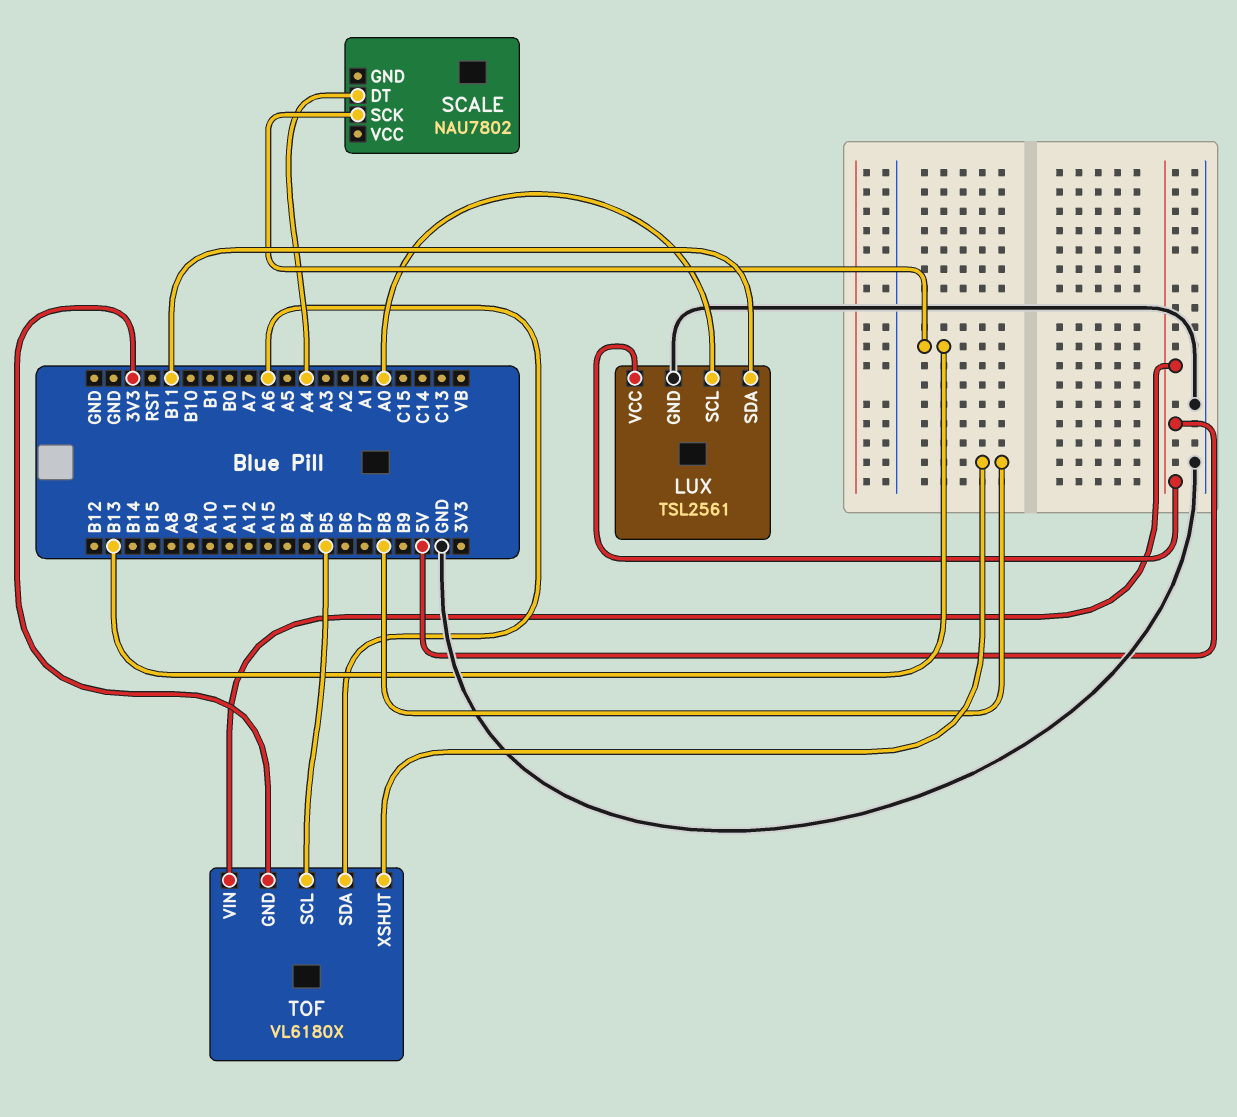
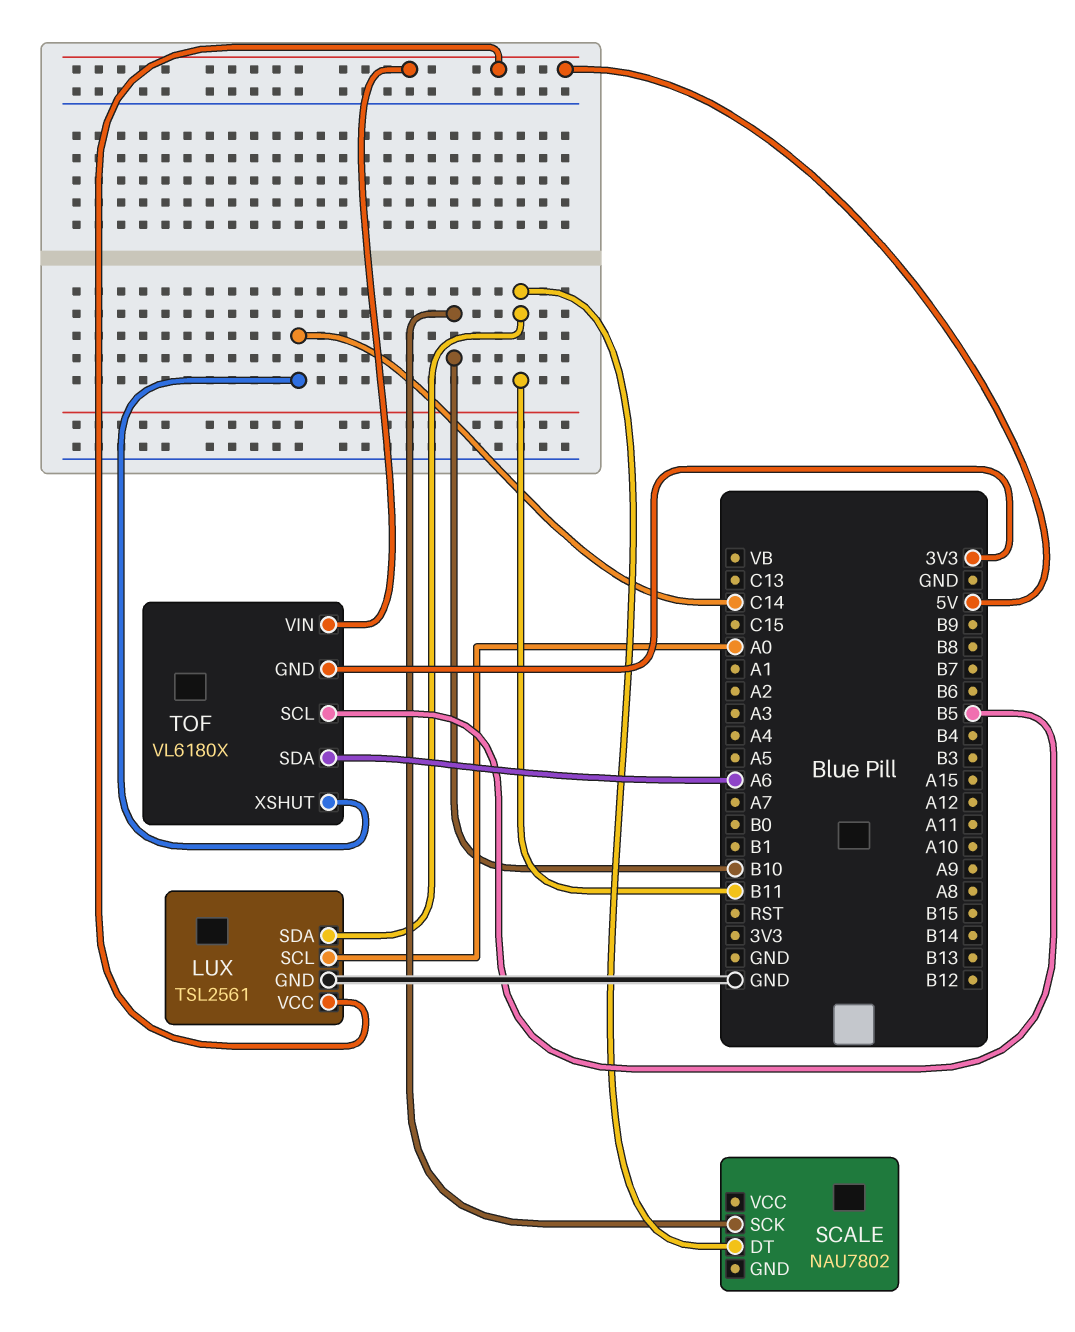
SCALE pin DT: A4 -> B11
SCALE pin SCK: B13 -> B10
TOF pin XSHUT: B8 -> C14

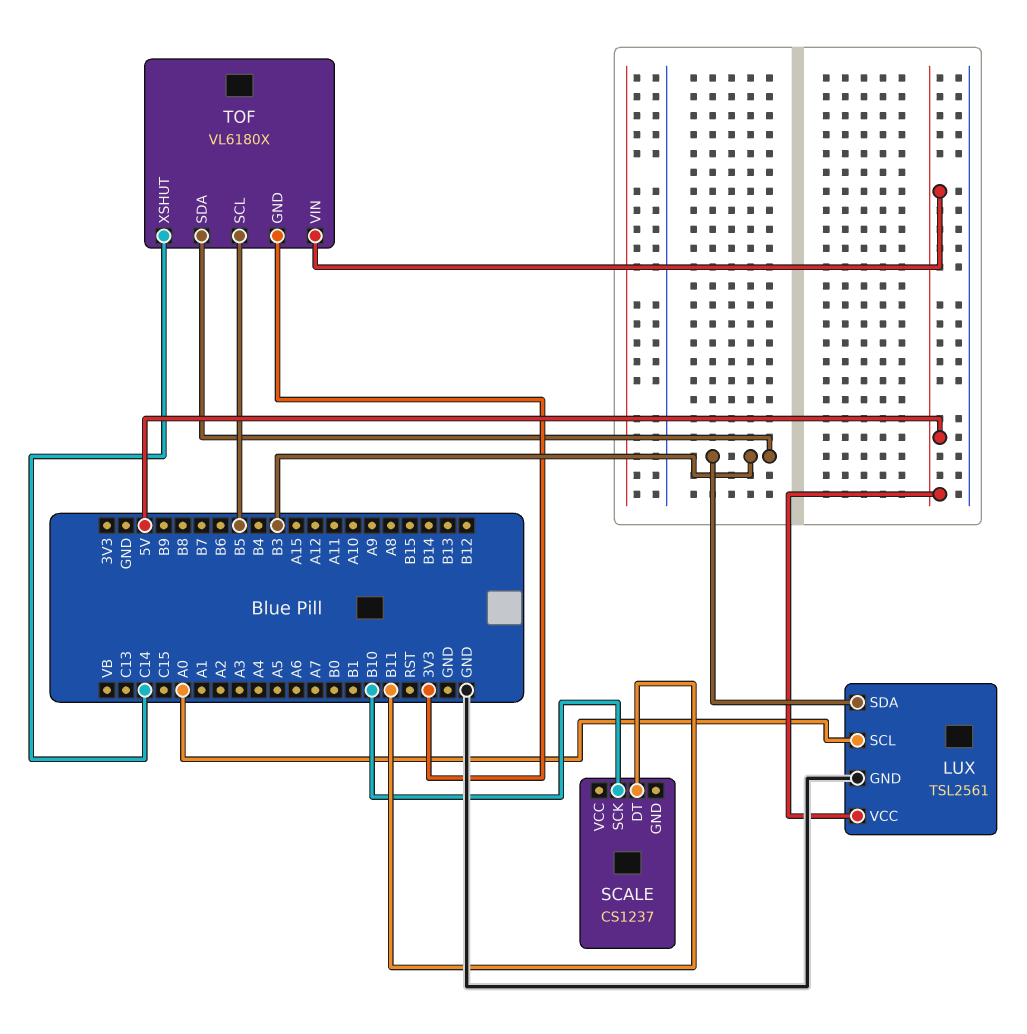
LUX pin SDA: B11 -> B3
SCALE: NAU7802 -> CS1237
TOF pin SDA: A6 -> B3

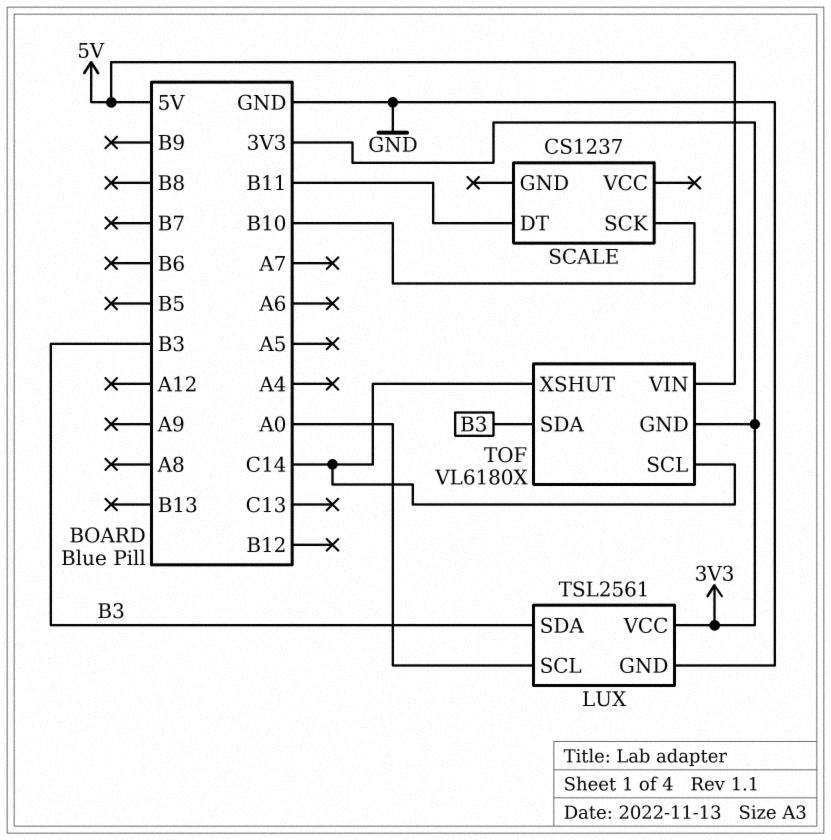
LUX pin VCC: 5V -> 3V3
TOF pin SCL: B5 -> C14

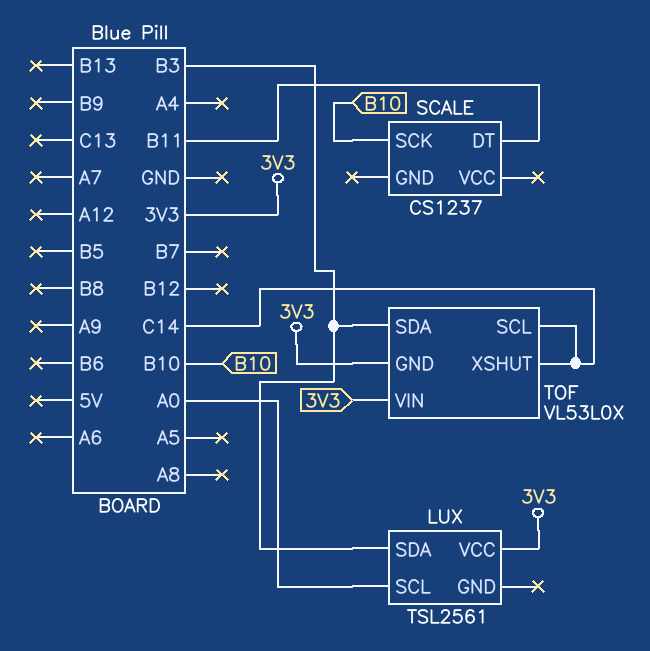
LUX pin GND: GND -> none
TOF: VL6180X -> VL53L0X
TOF pin VIN: 5V -> 3V3

